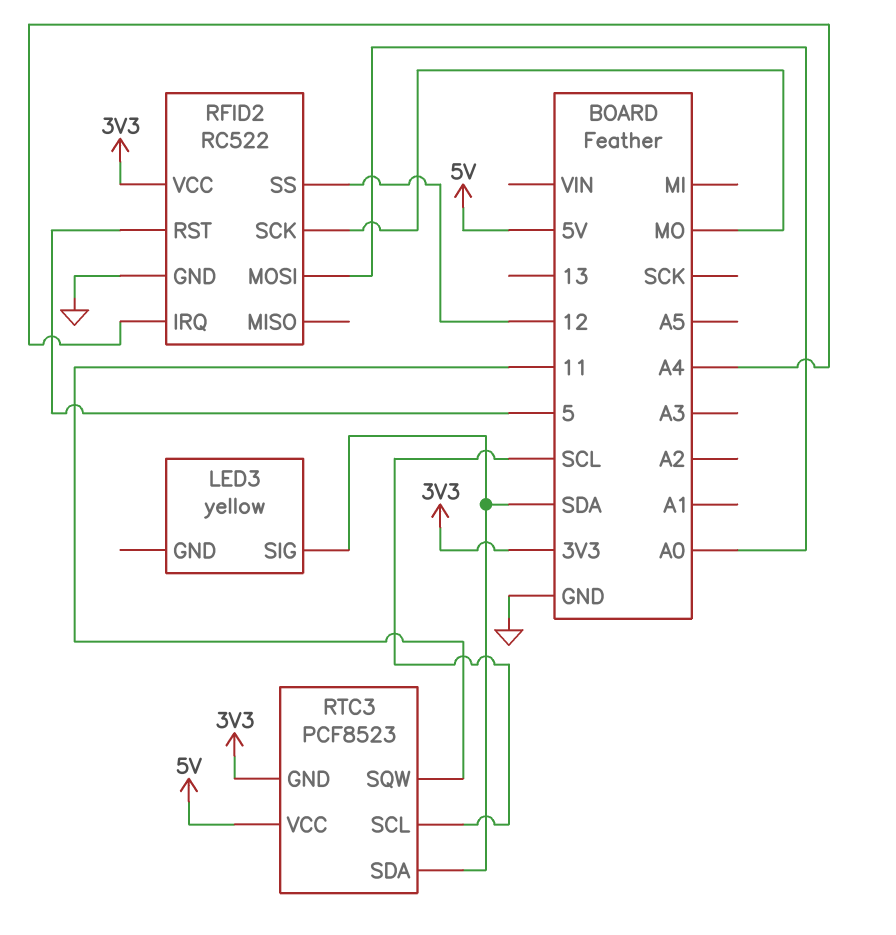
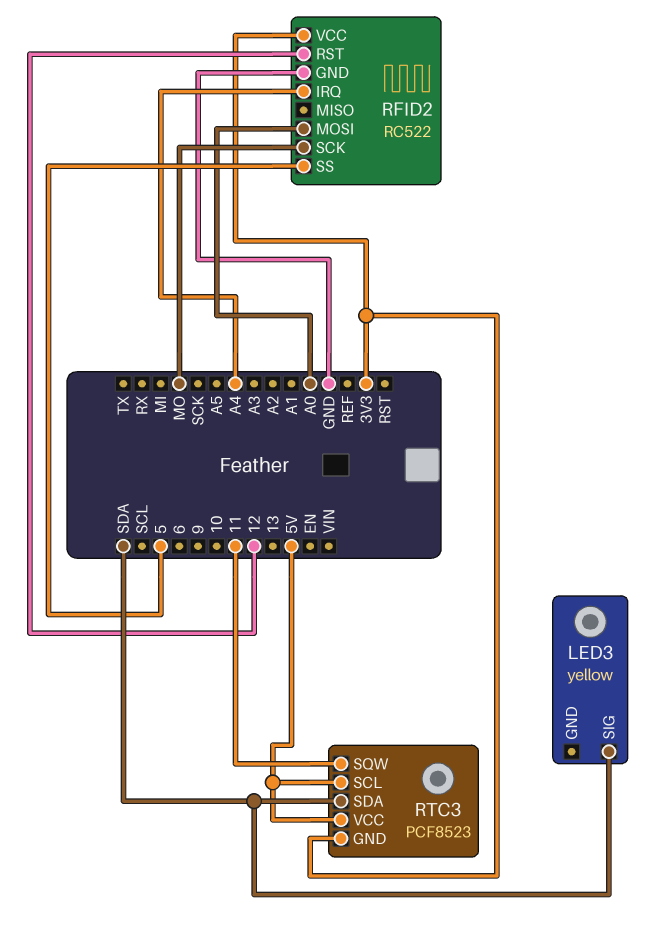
RFID2 pin RST: 5 -> 12
RFID2 pin SS: 12 -> 5
RTC3 pin SCL: SCL -> 5V

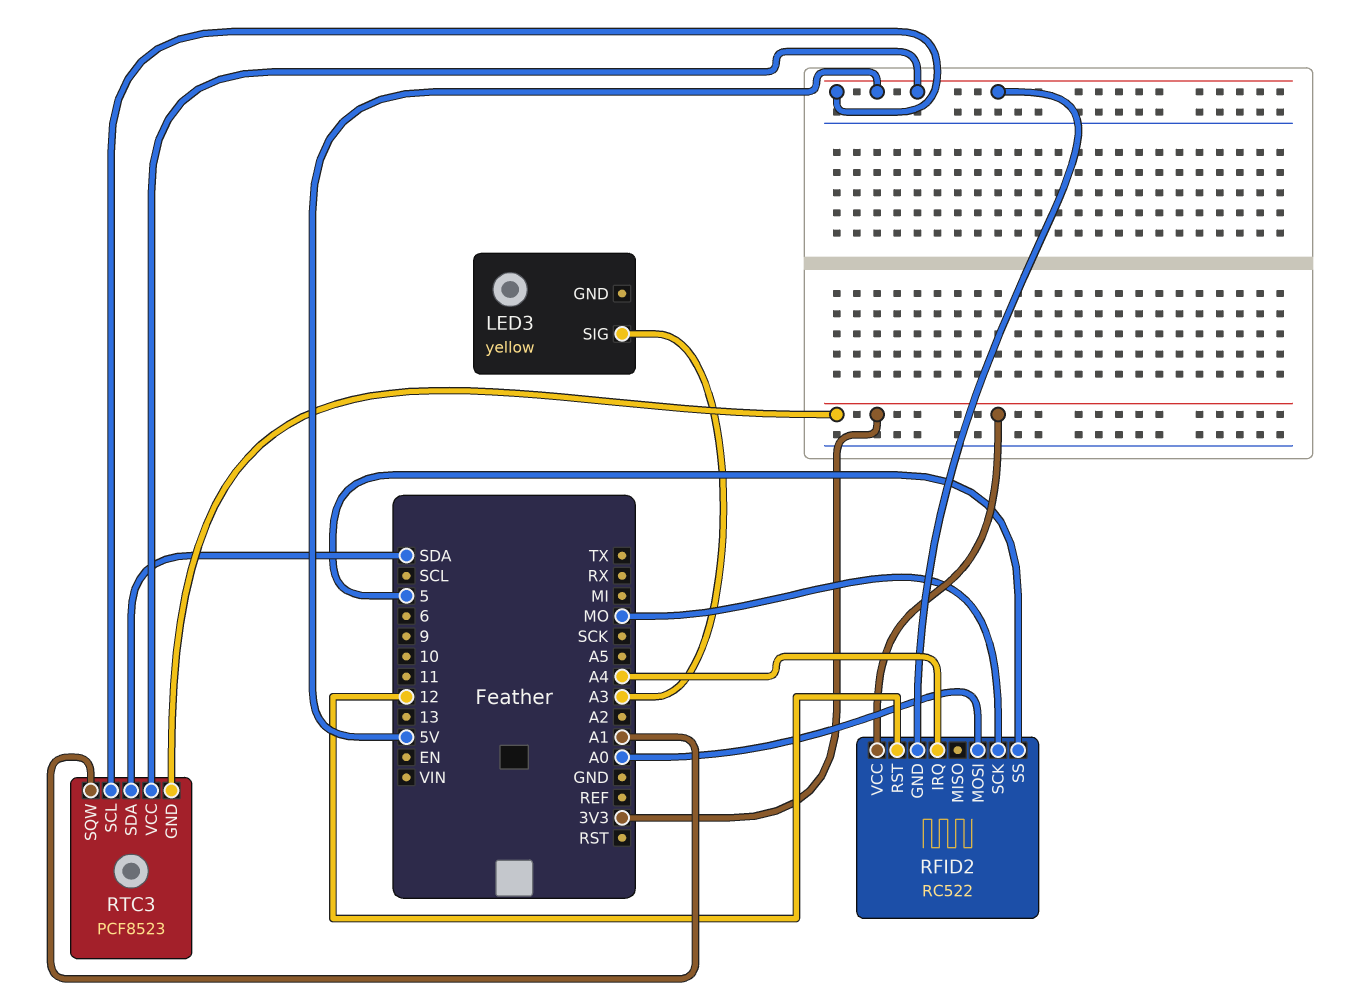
LED3 pin SIG: SDA -> A3
RFID2 pin GND: GND -> 5V
RTC3 pin SQW: 11 -> A1

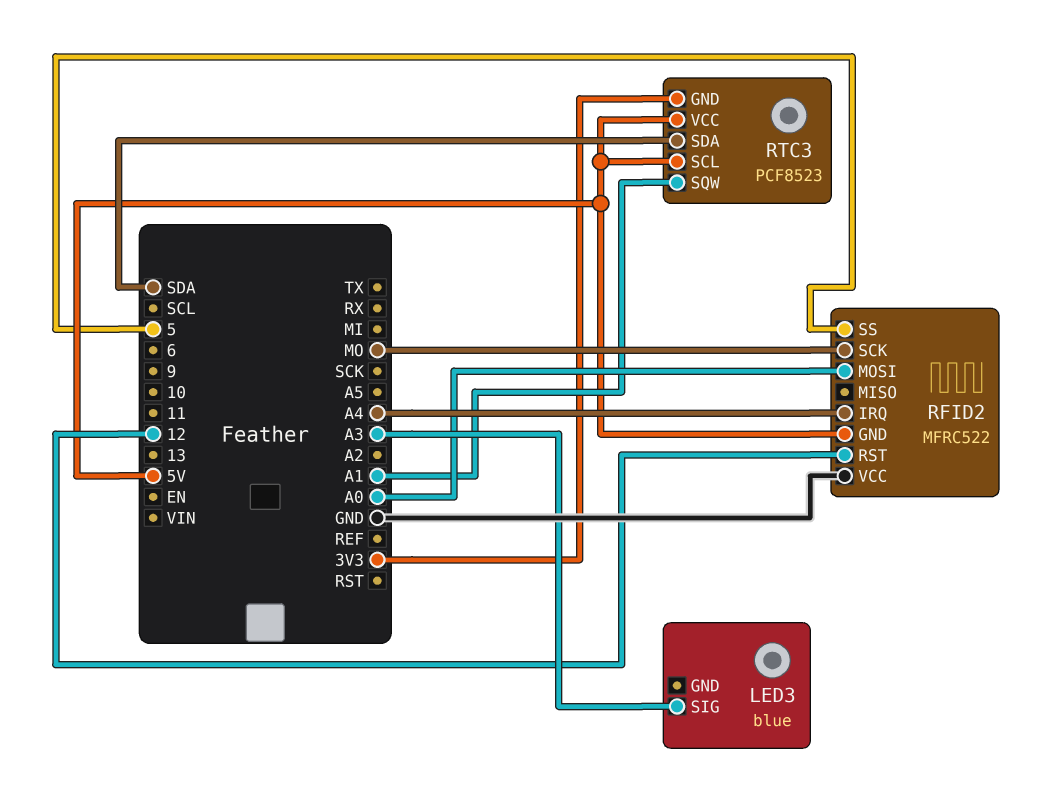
LED3: yellow -> blue
RFID2: RC522 -> MFRC522
RFID2 pin VCC: 3V3 -> GND

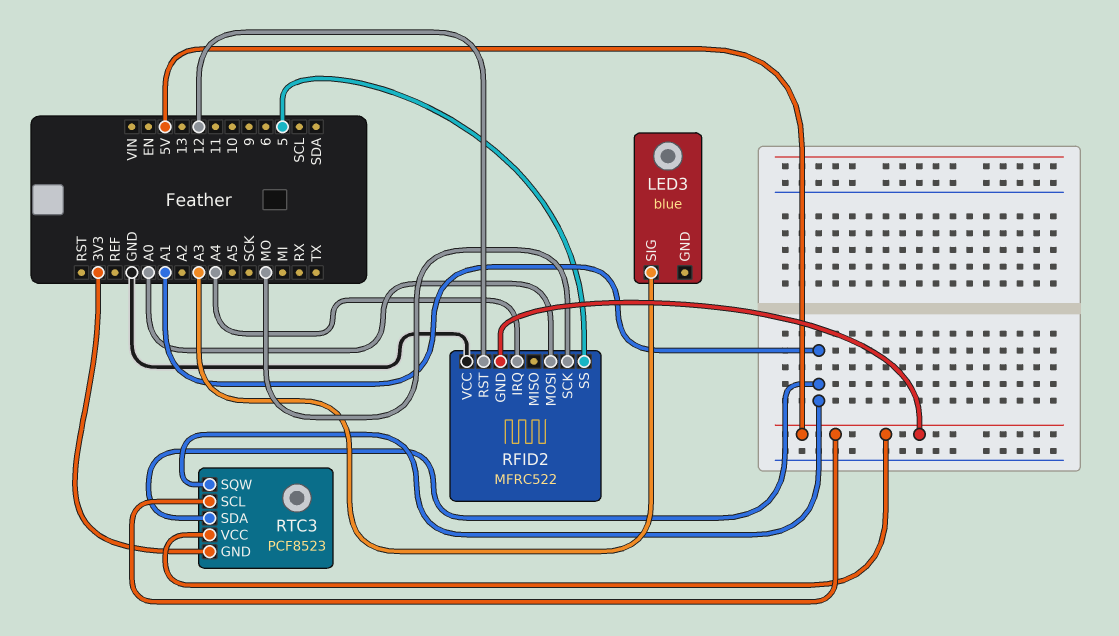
RTC3 pin SDA: SDA -> A1

